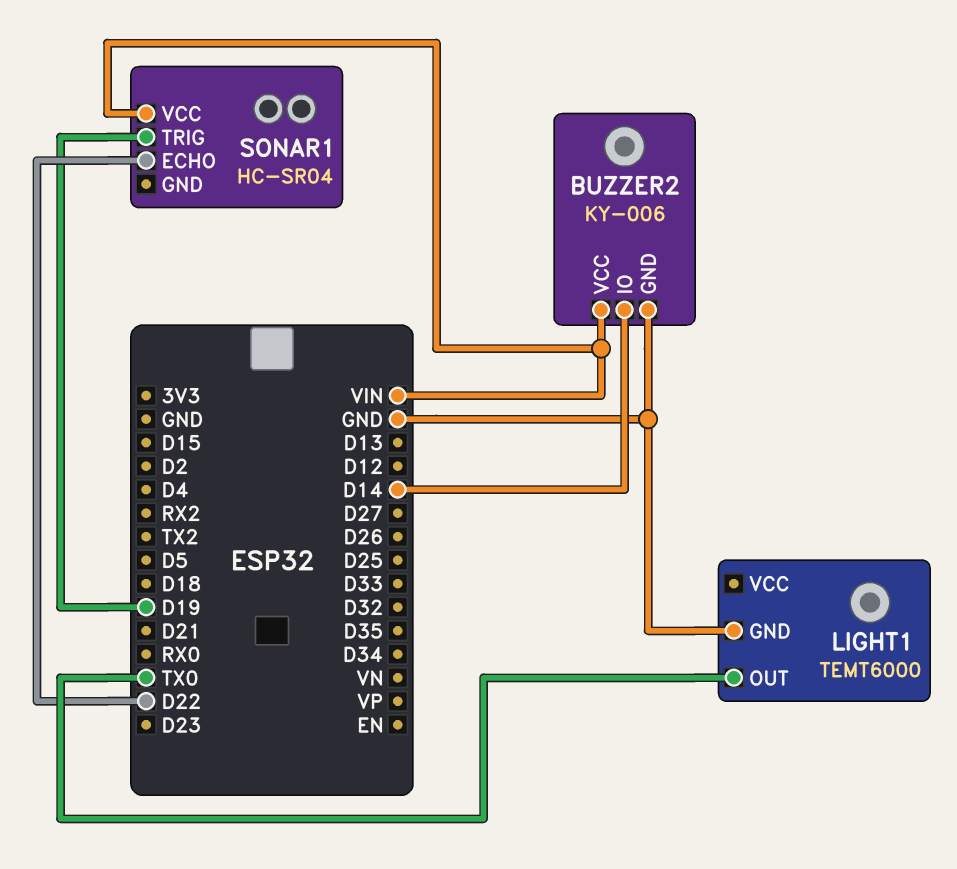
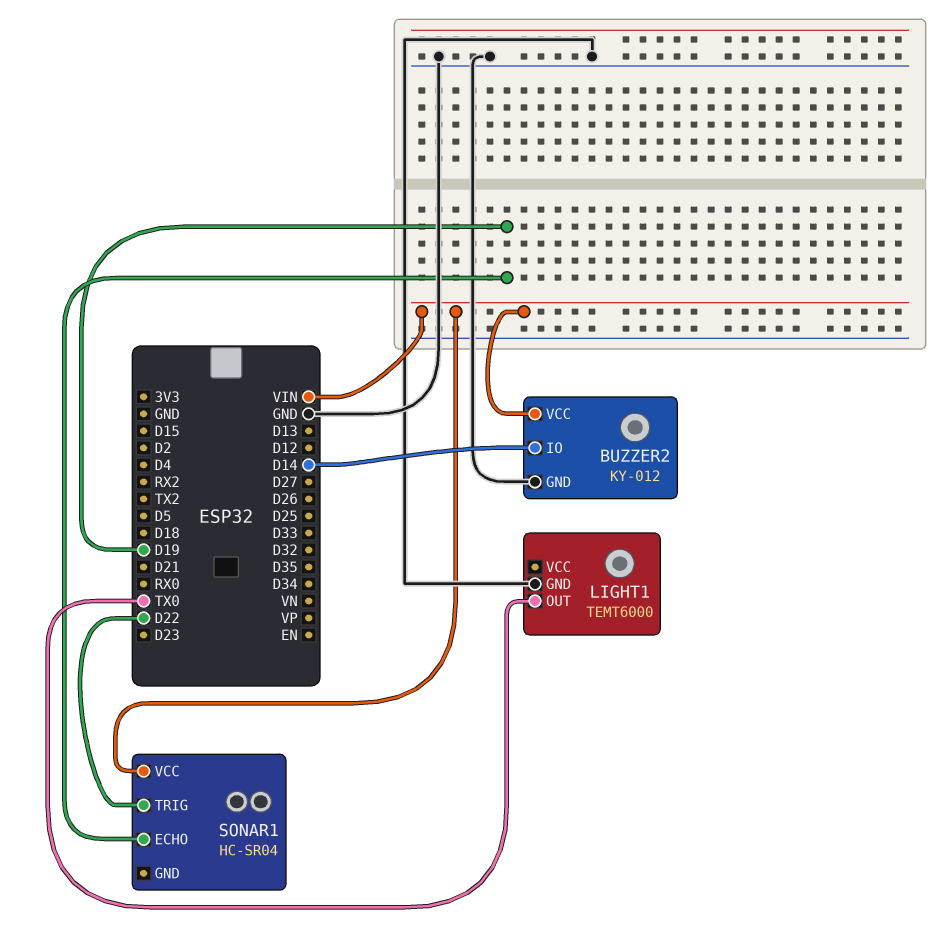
BUZZER2: KY-006 -> KY-012
SONAR1 pin ECHO: D22 -> D19
SONAR1 pin TRIG: D19 -> D22

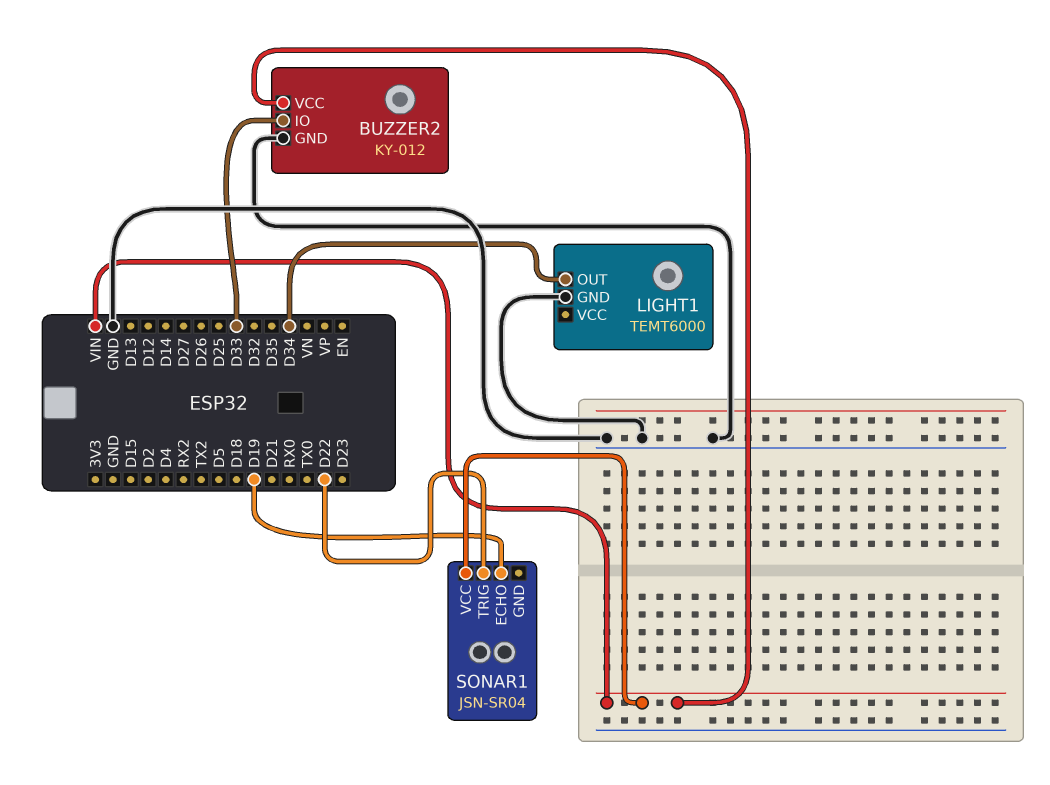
BUZZER2 pin IO: D14 -> D33
LIGHT1 pin OUT: TX0 -> D34
SONAR1: HC-SR04 -> JSN-SR04

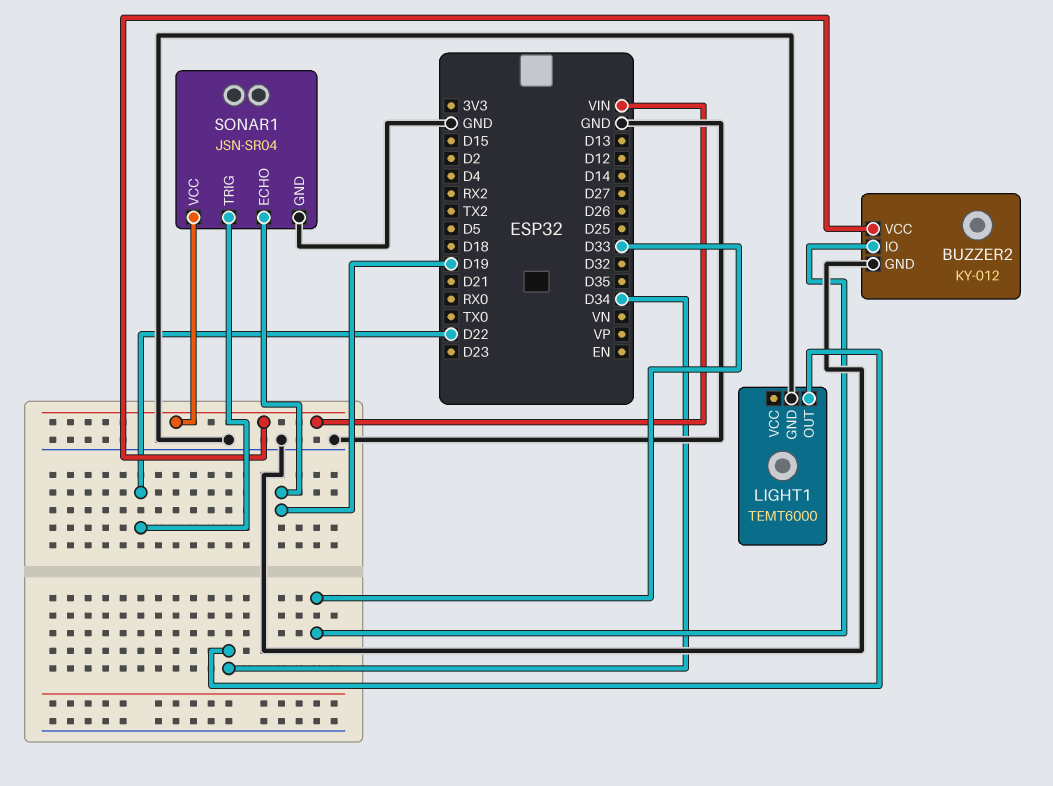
SONAR1 pin GND: none -> GND

